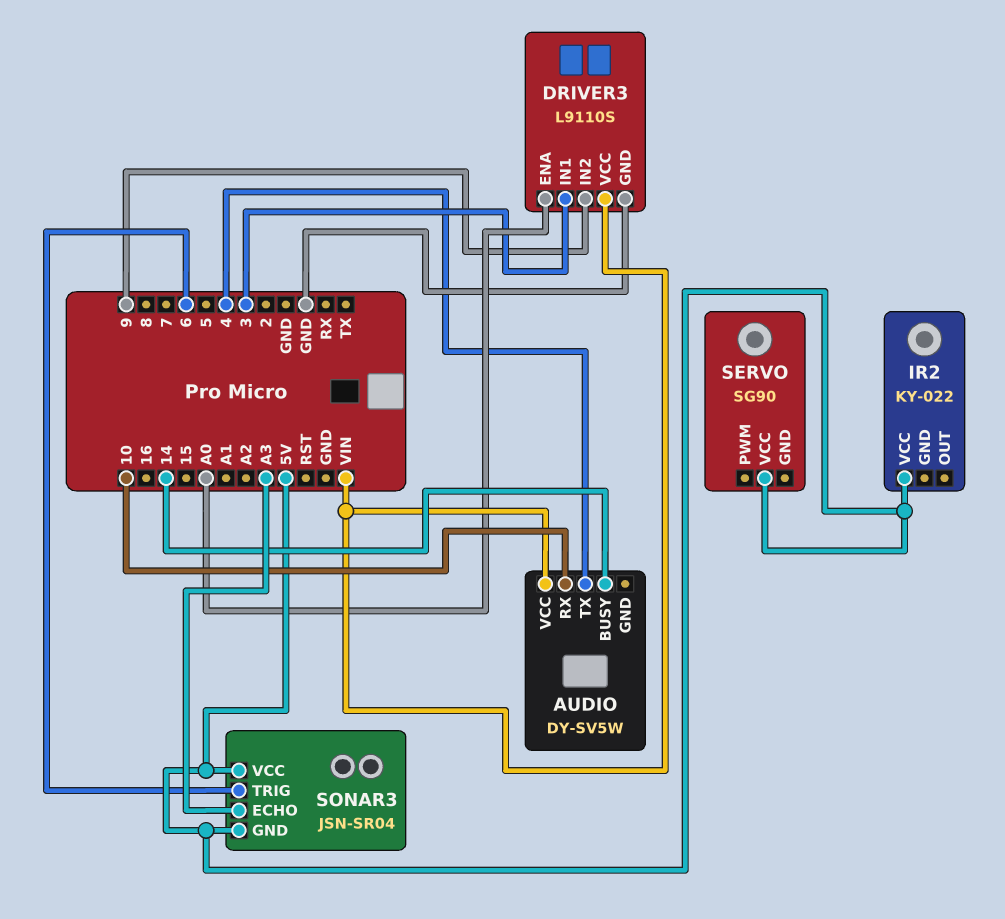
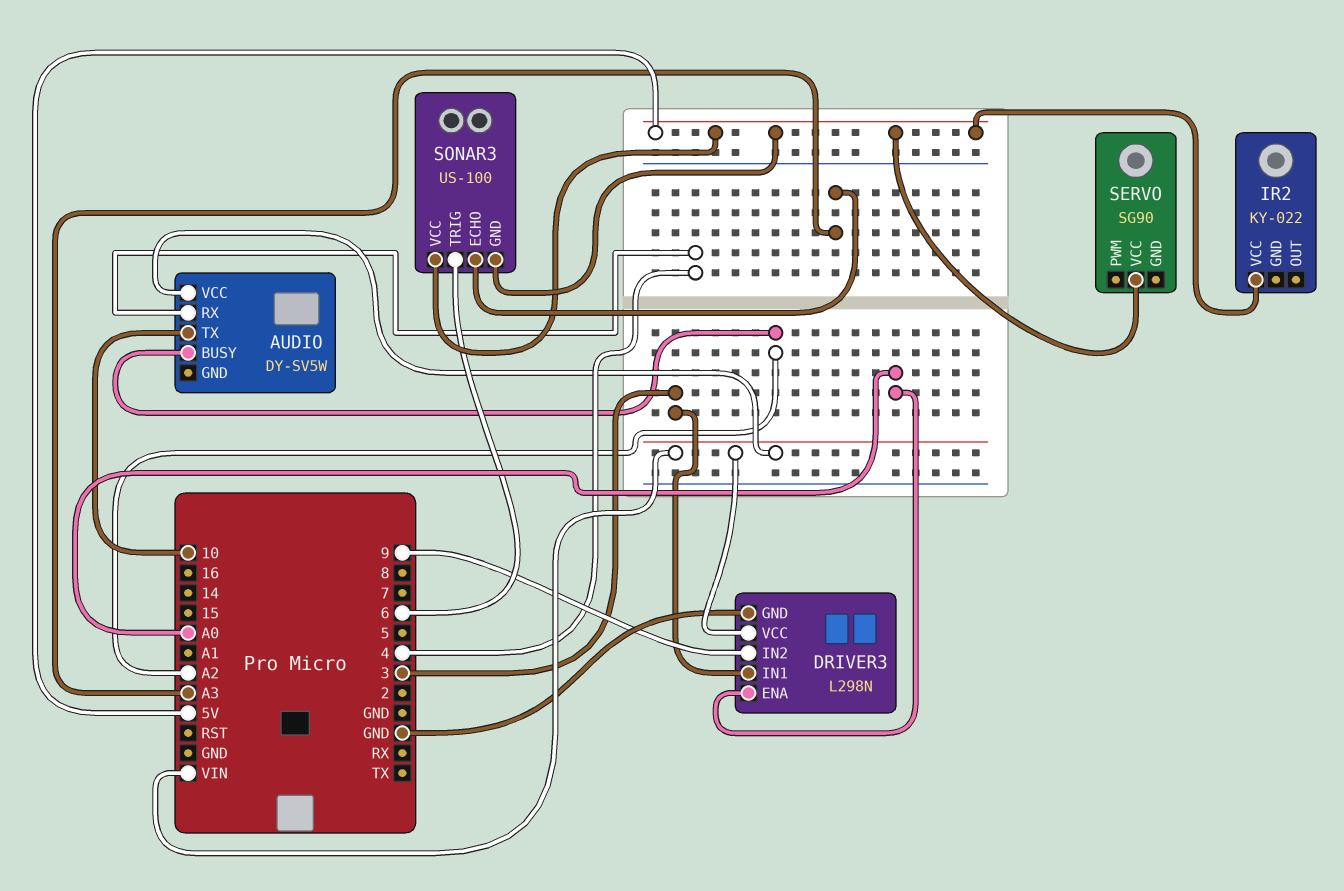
AUDIO pin BUSY: 14 -> A2
AUDIO pin RX: 10 -> 4
AUDIO pin TX: 4 -> 10
DRIVER3: L9110S -> L298N
SONAR3: JSN-SR04 -> US-100

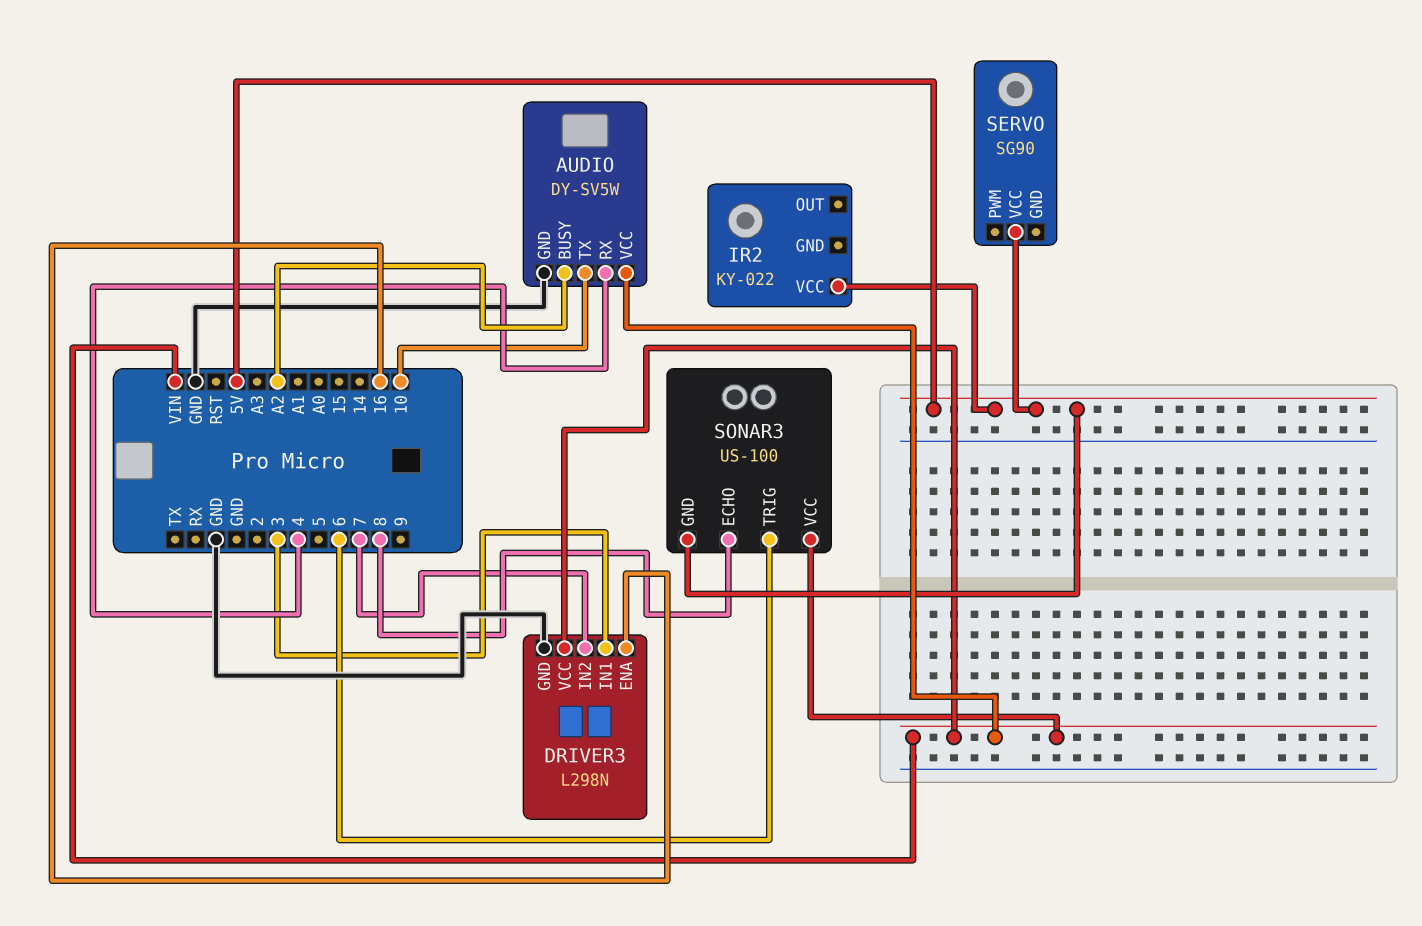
AUDIO pin GND: none -> GND
DRIVER3 pin ENA: A0 -> 16
DRIVER3 pin IN2: 9 -> 7
SONAR3 pin ECHO: A3 -> 8
SONAR3 pin VCC: 5V -> VIN

